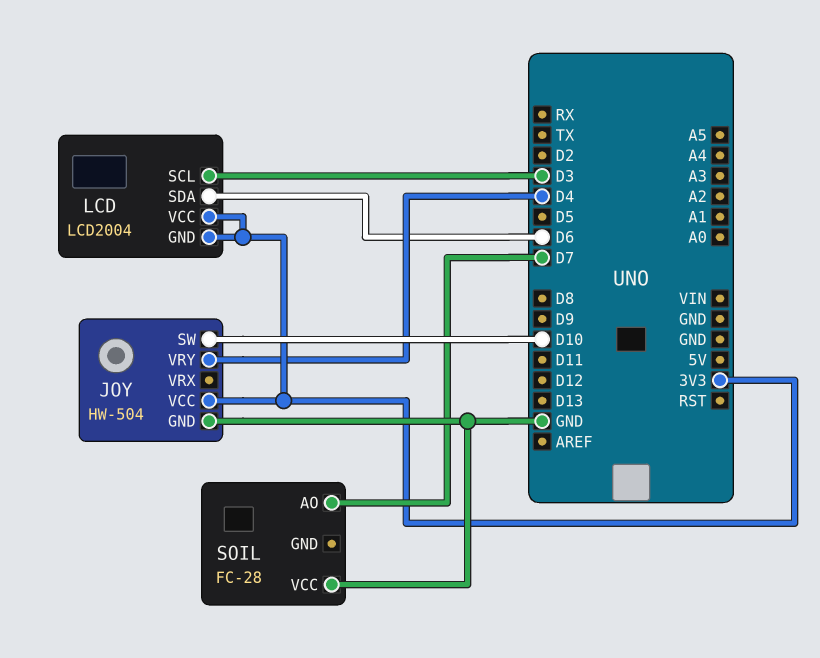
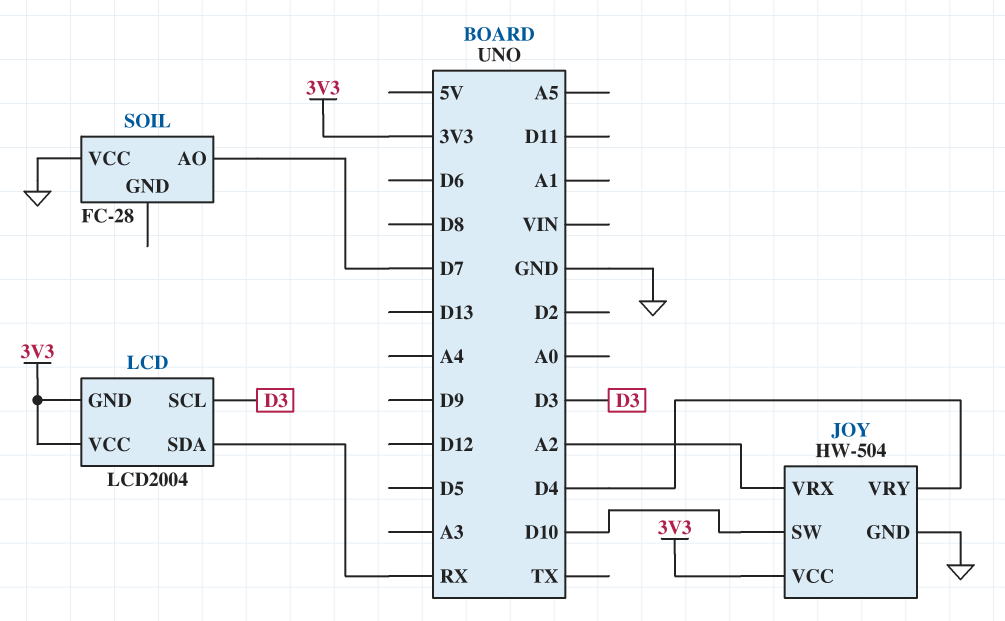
JOY pin VRX: none -> A2
LCD pin SDA: D6 -> RX

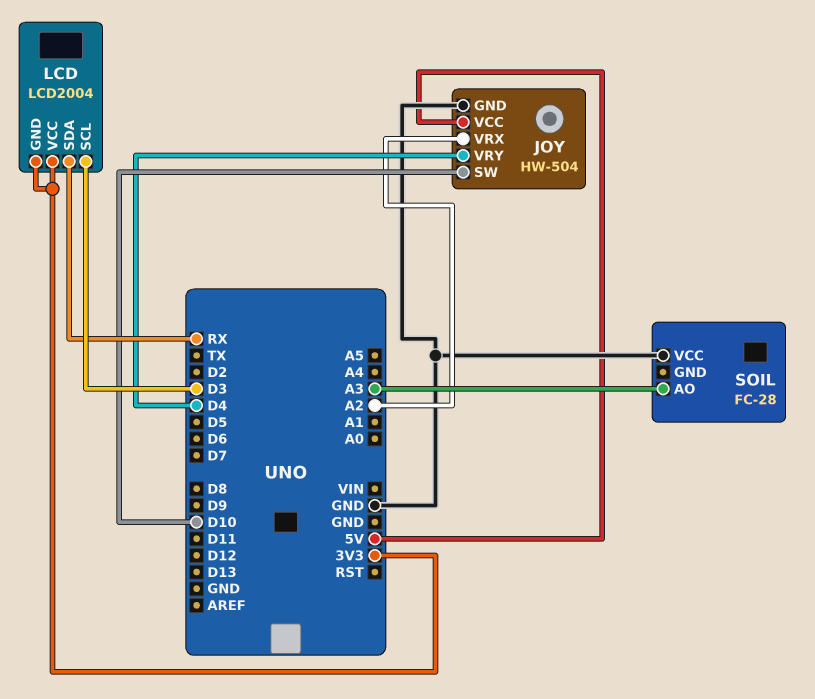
JOY pin VCC: 3V3 -> 5V
SOIL pin AO: D7 -> A3

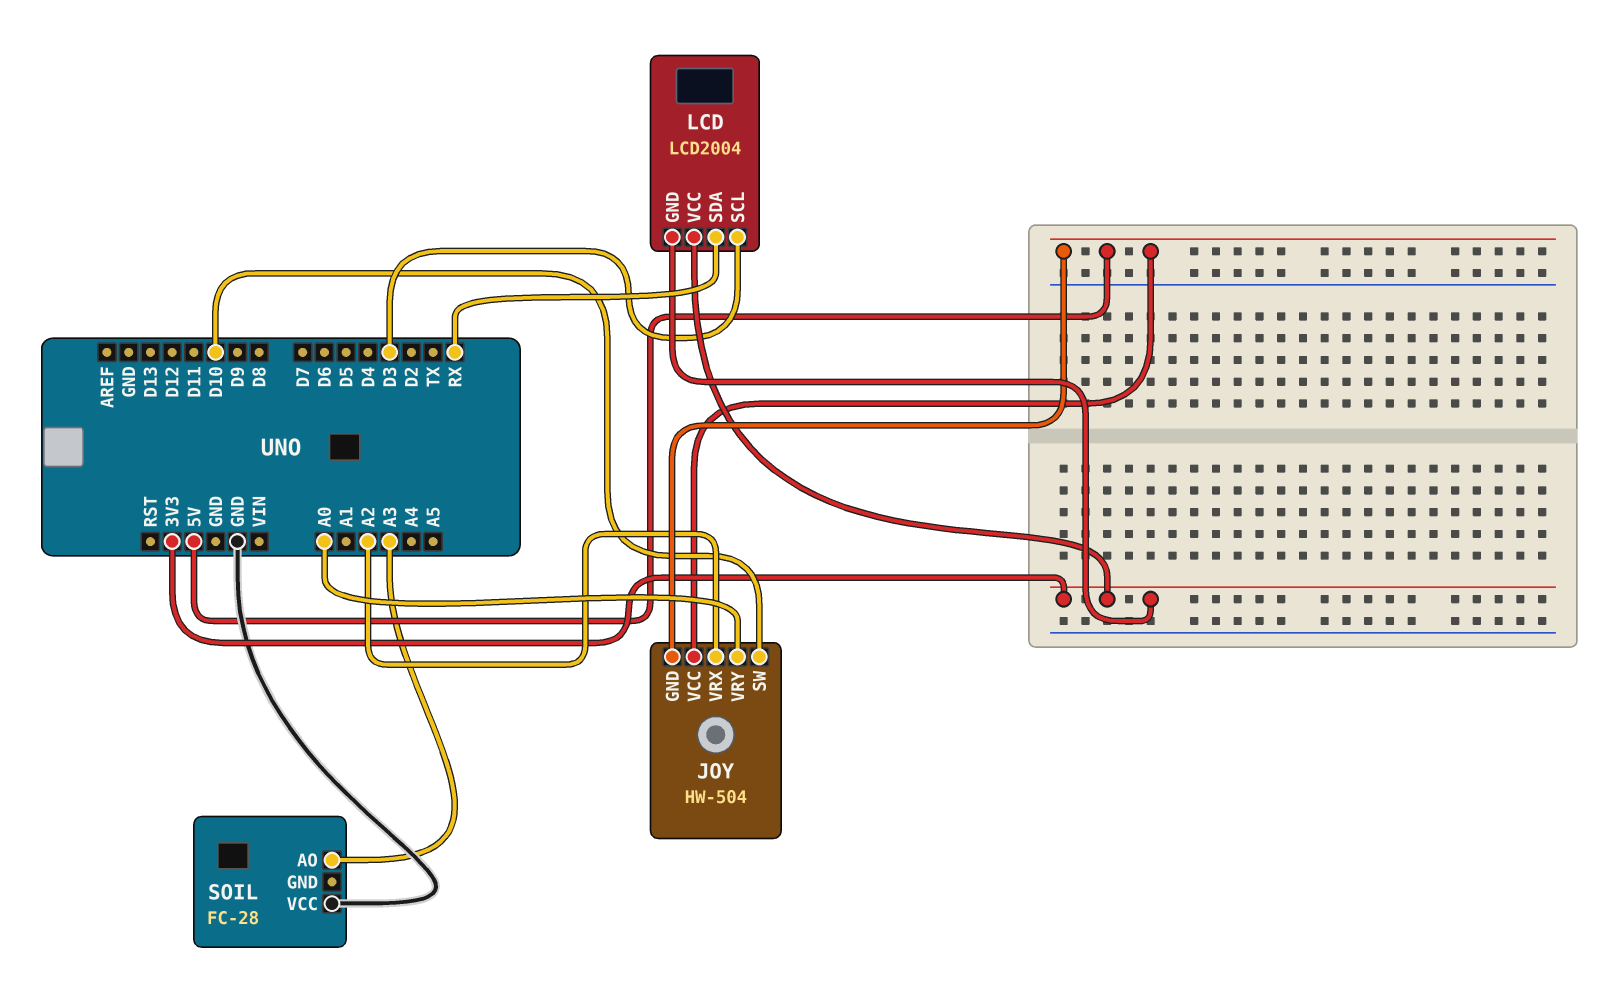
JOY pin GND: GND -> 5V
JOY pin VRY: D4 -> A0

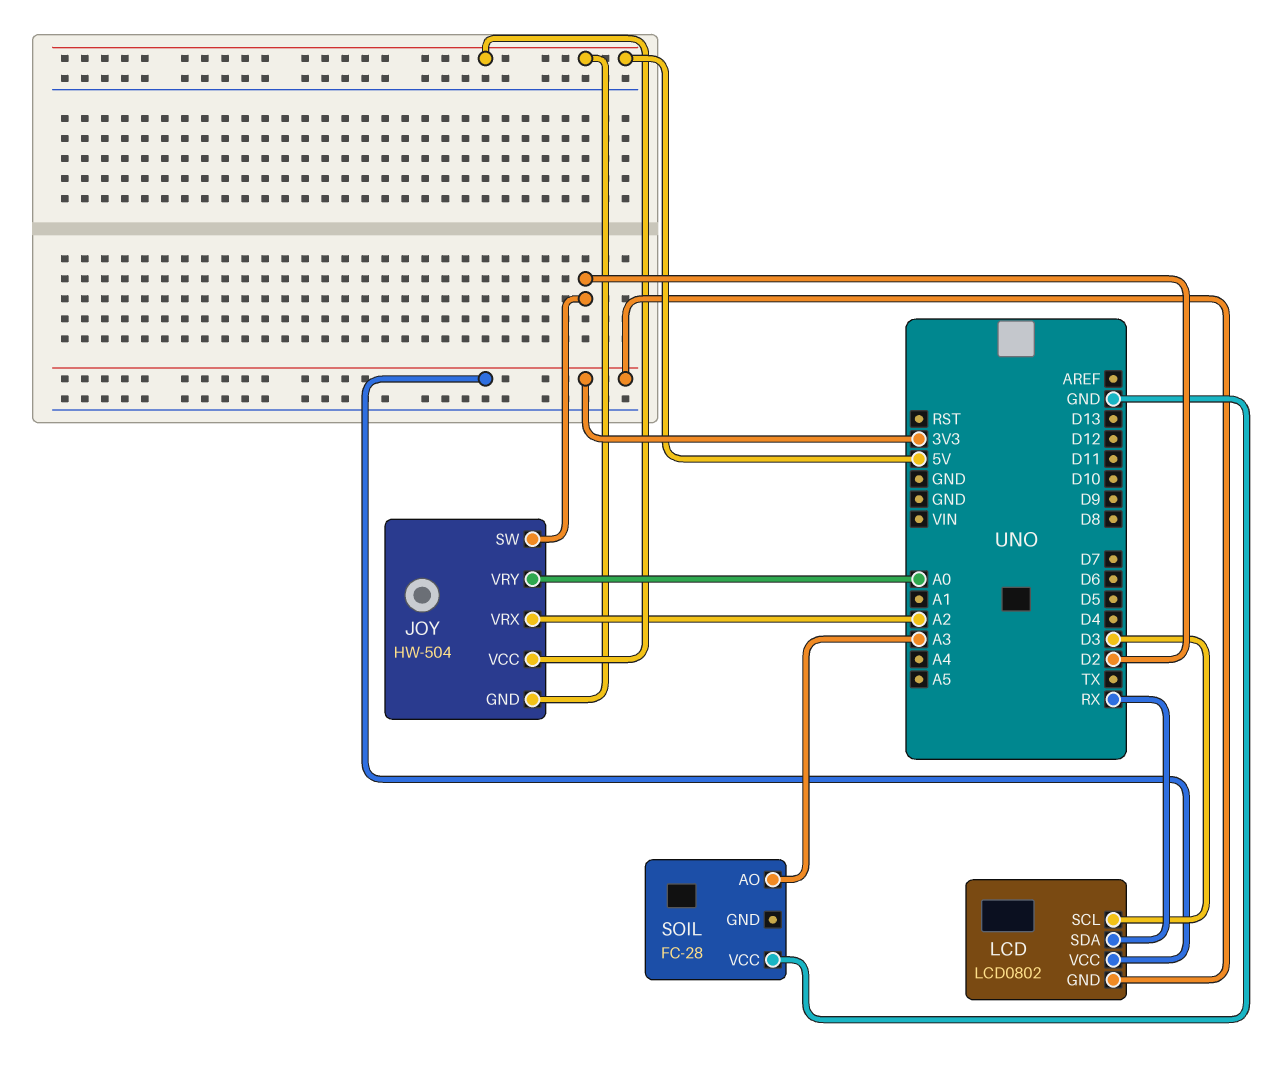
JOY pin SW: D10 -> D2
LCD: LCD2004 -> LCD0802

